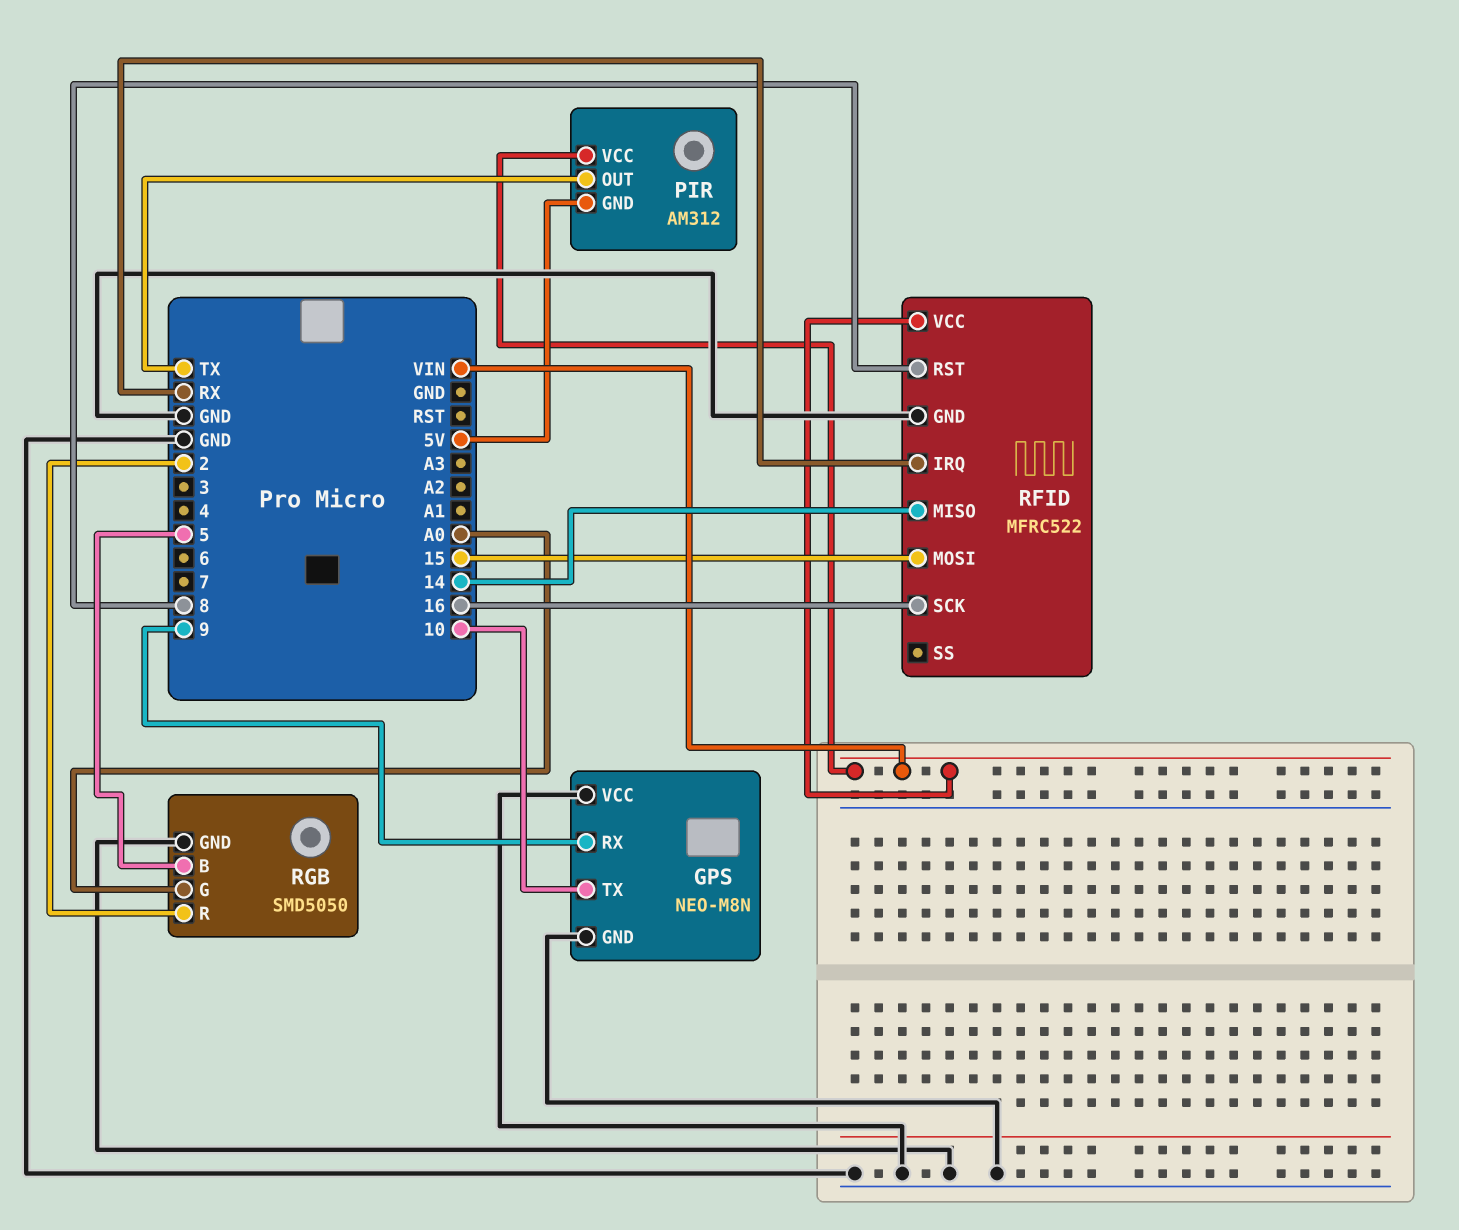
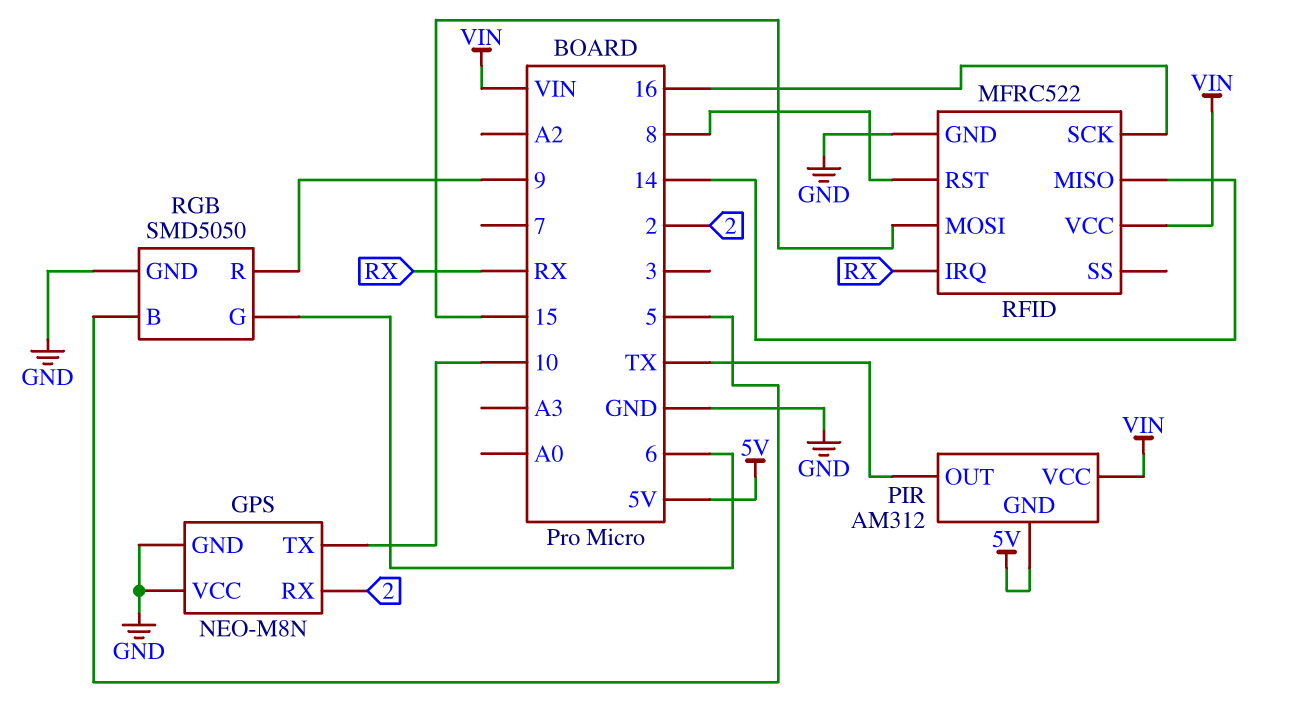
GPS pin RX: 9 -> 2
RGB pin G: A0 -> 6
RGB pin R: 2 -> 9

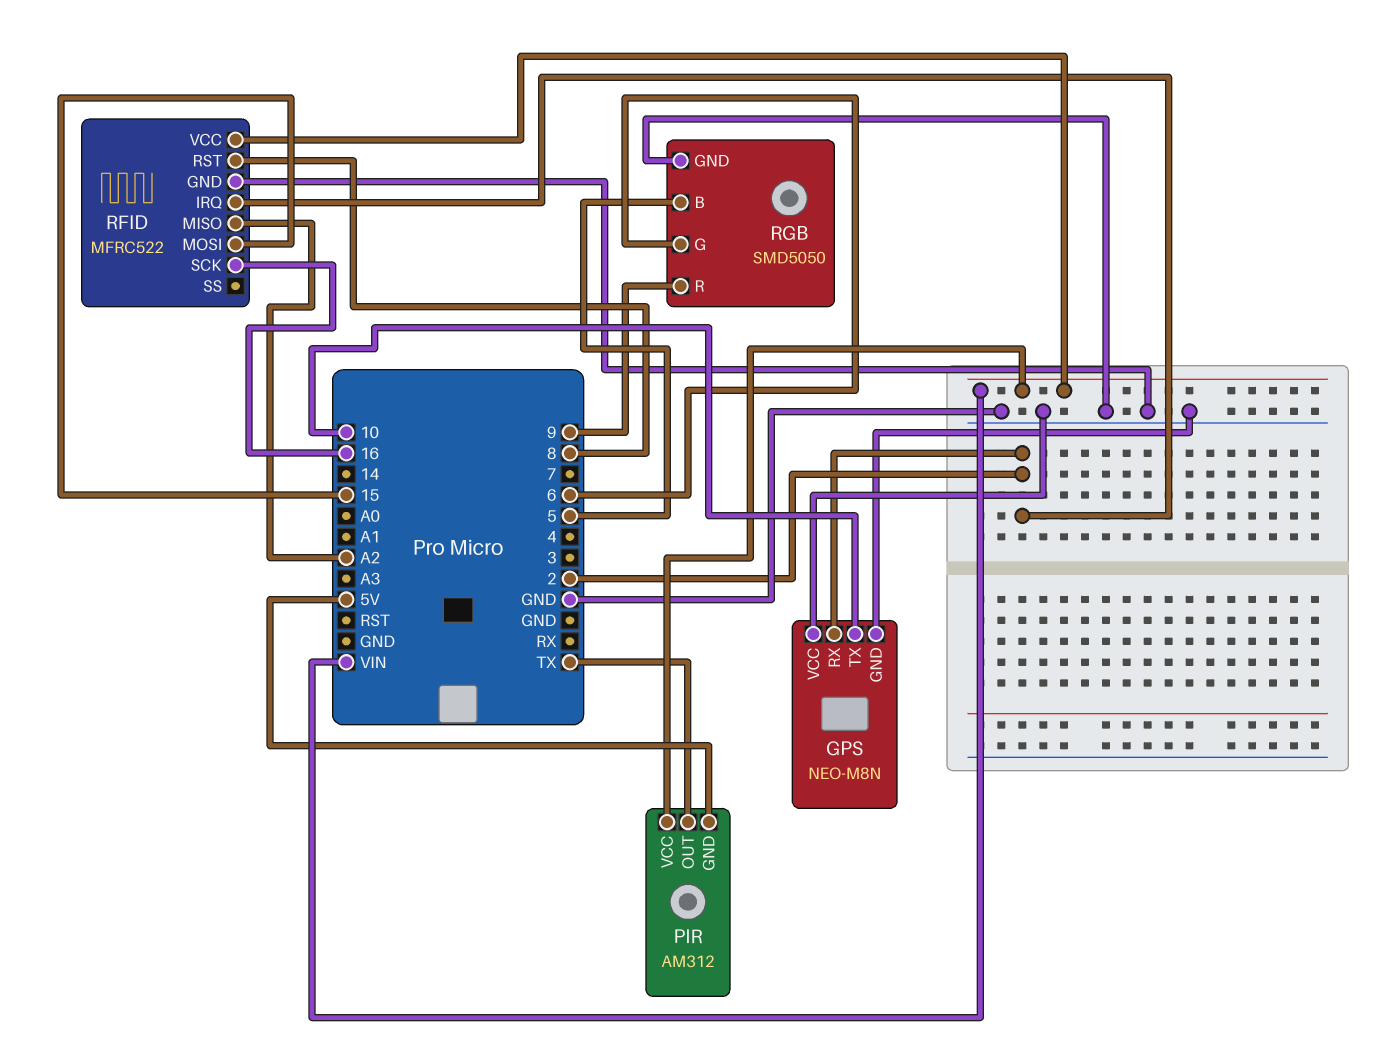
RFID pin IRQ: RX -> 2
RFID pin MISO: 14 -> A2

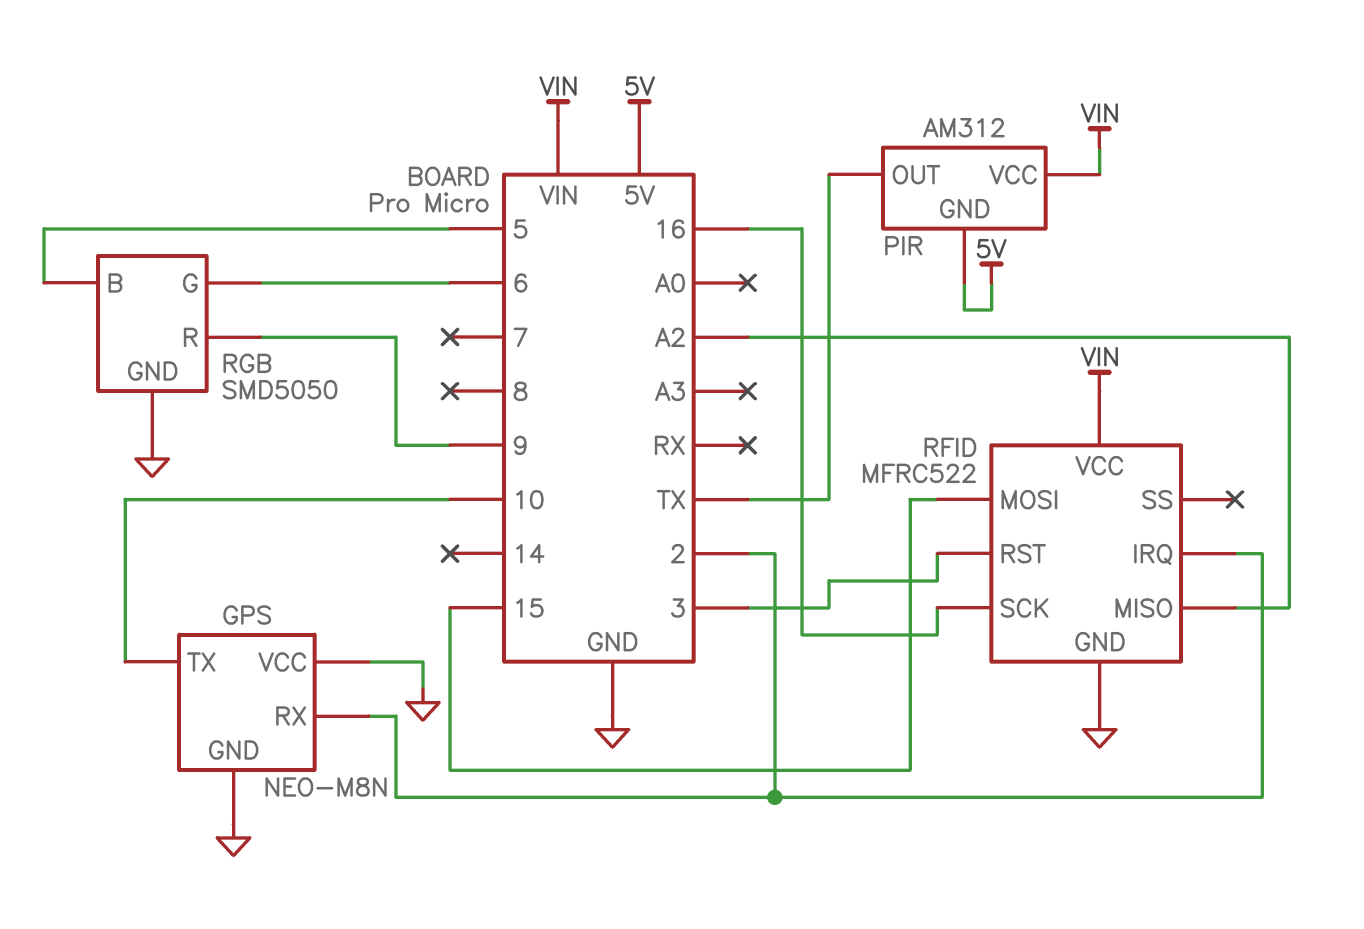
RFID pin RST: 8 -> 3

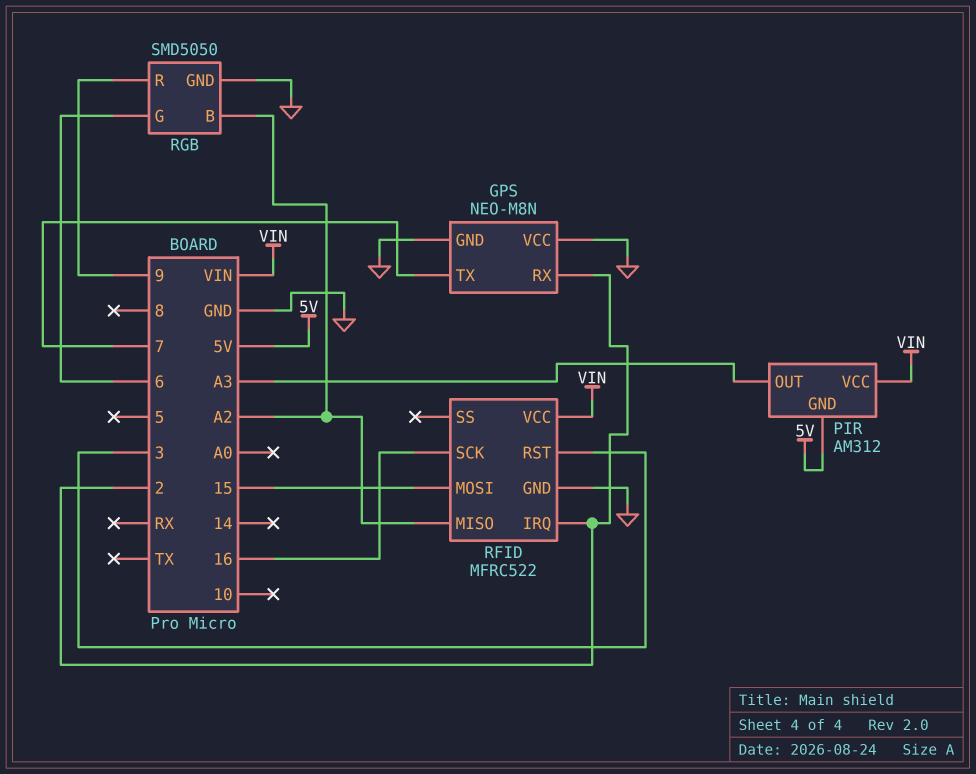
GPS pin TX: 10 -> 7
PIR pin OUT: TX -> A3
RGB pin B: 5 -> A2

